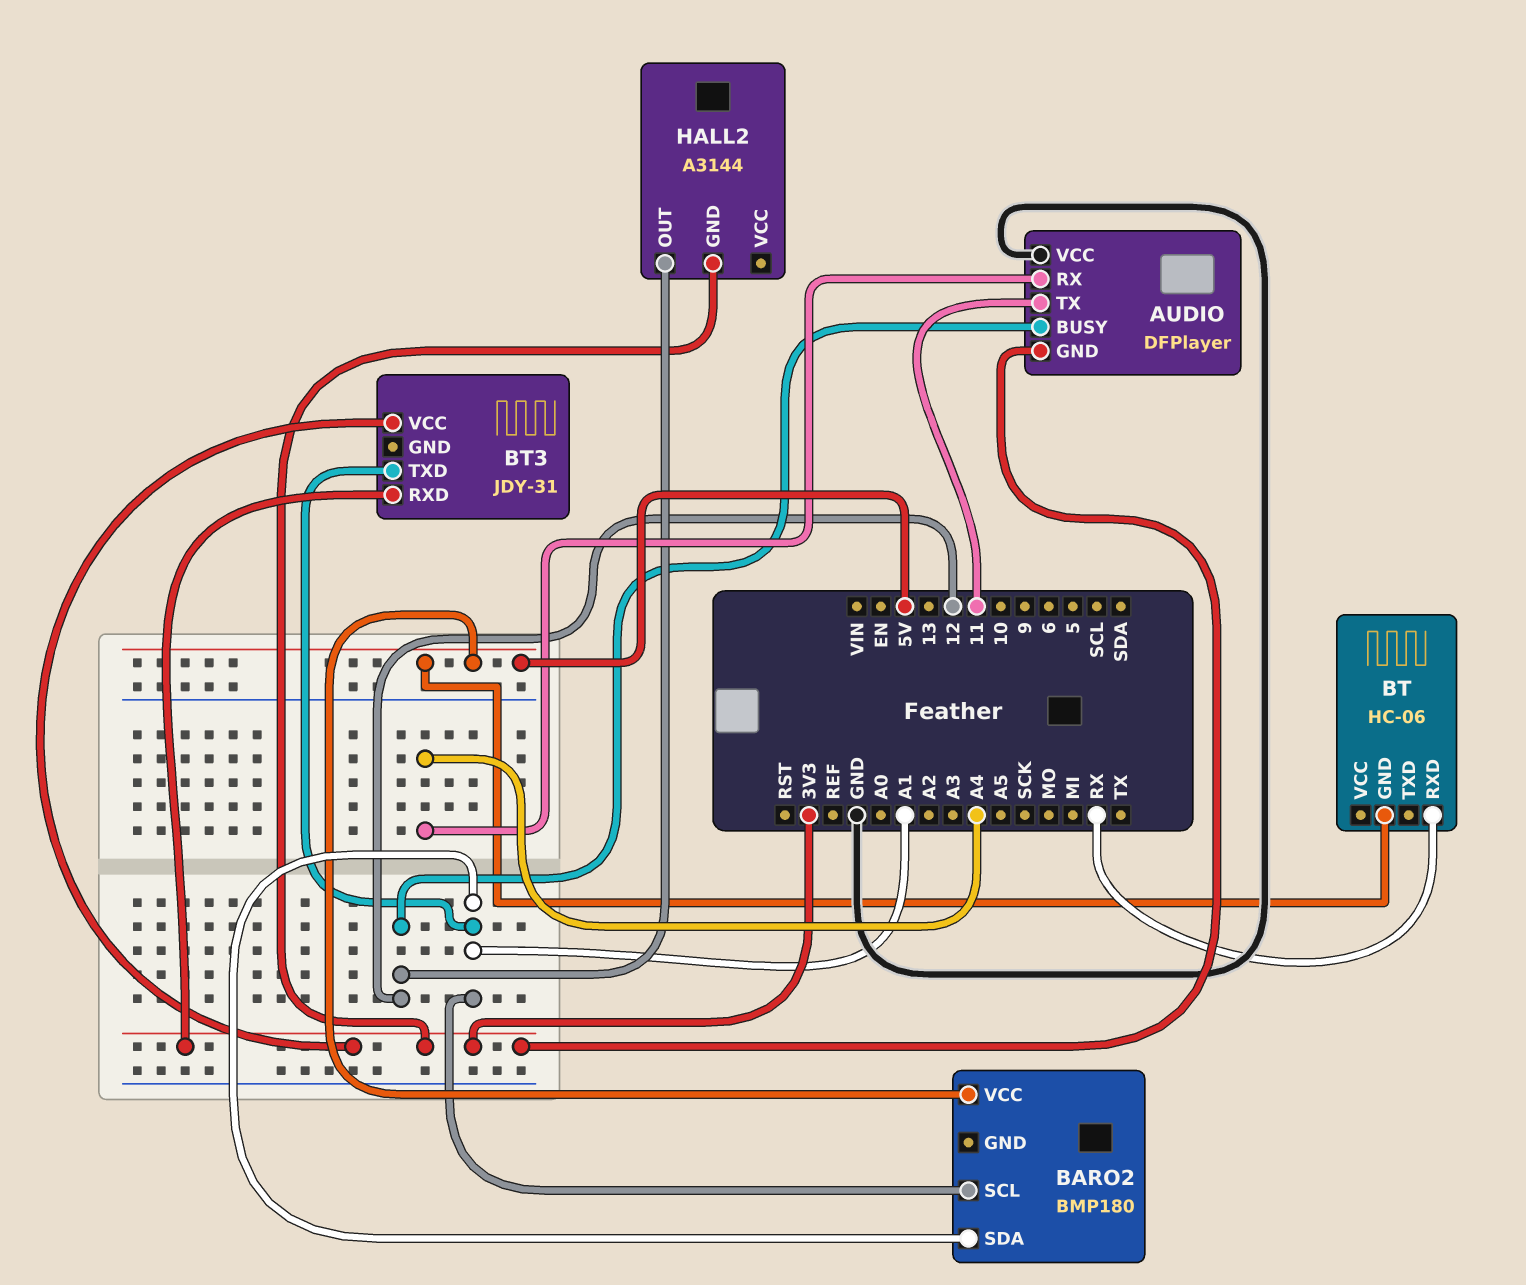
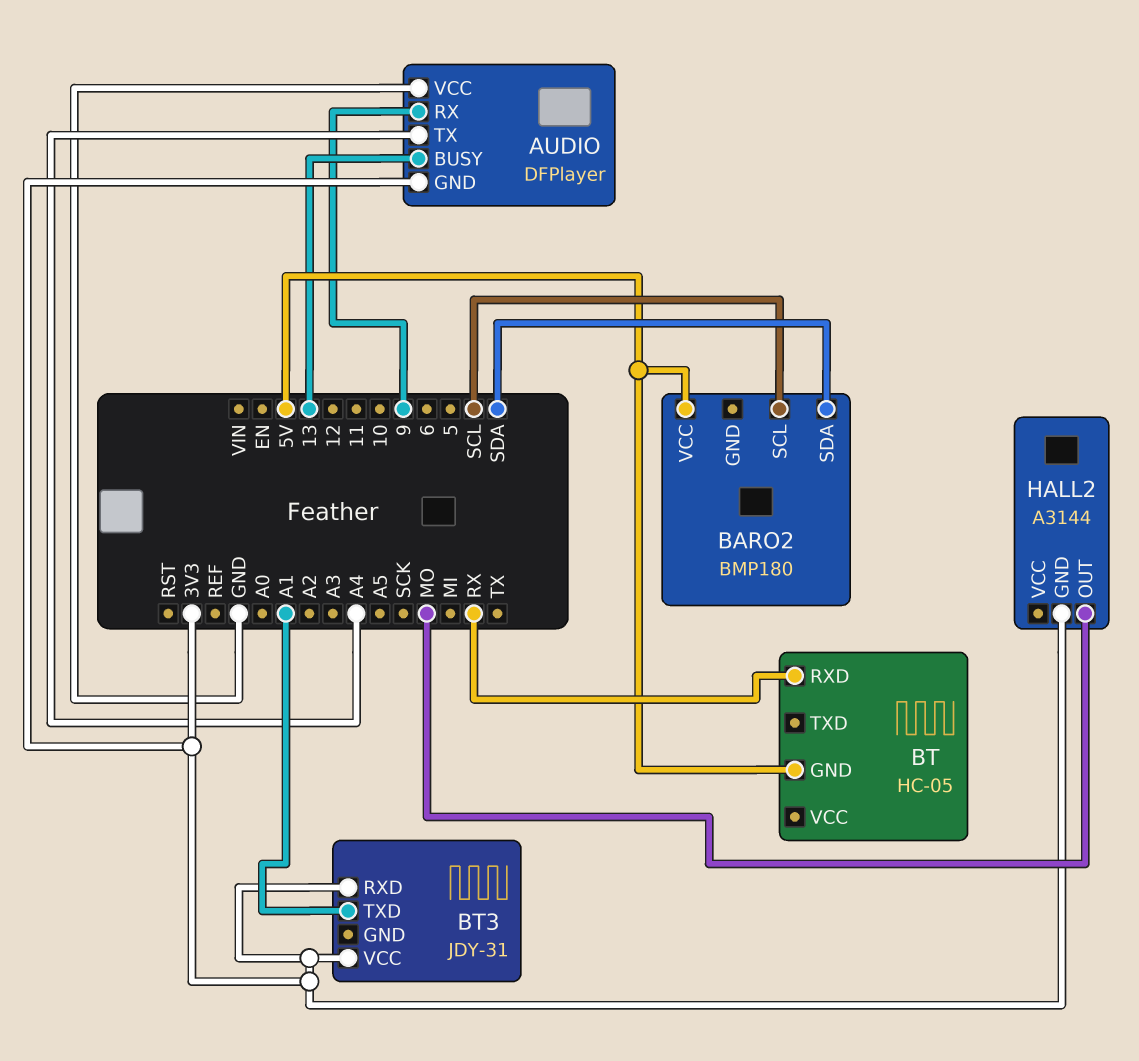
AUDIO pin BUSY: 12 -> 13
AUDIO pin RX: A4 -> 9
AUDIO pin TX: 11 -> A4
BARO2 pin SCL: A1 -> SCL
BARO2 pin SDA: A1 -> SDA
BT: HC-06 -> HC-05
HALL2 pin OUT: 12 -> MO

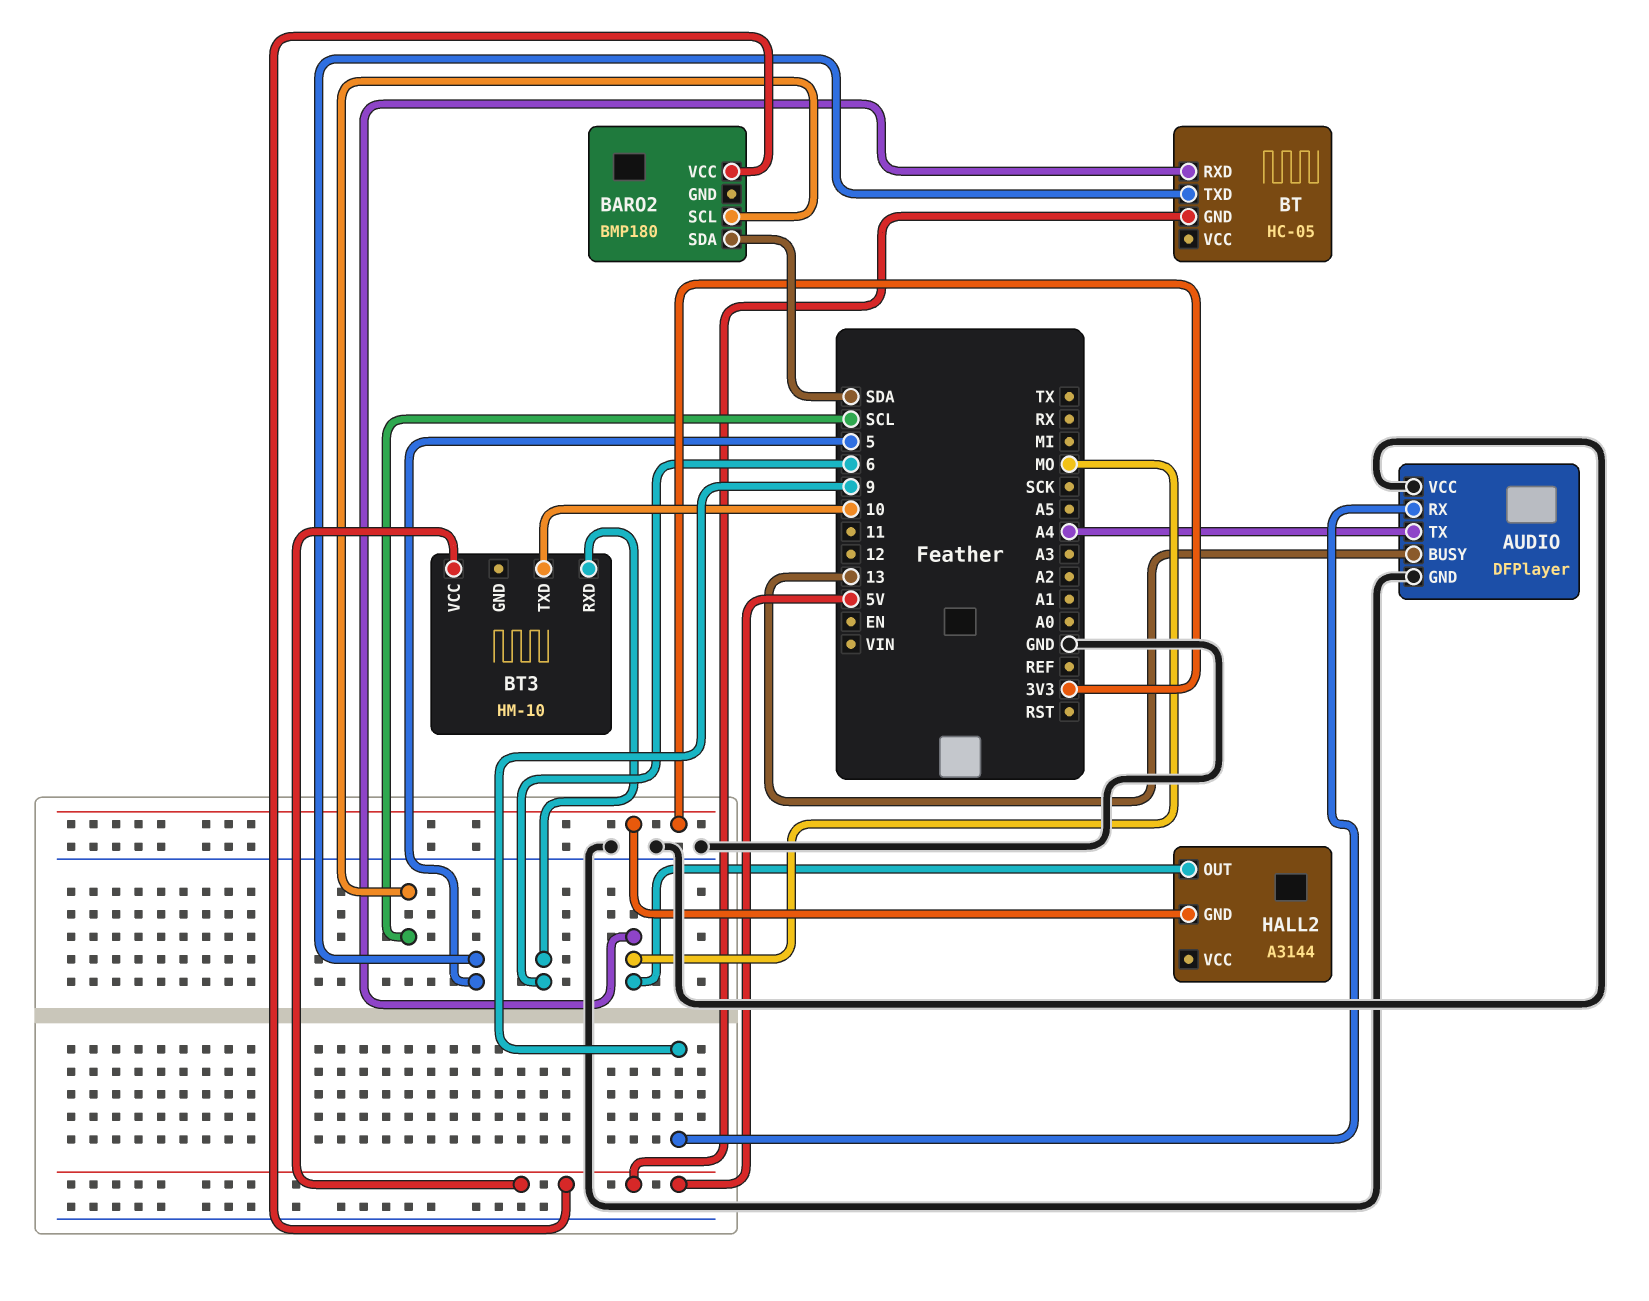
AUDIO pin GND: 3V3 -> GND
BT pin RXD: RX -> MO
BT pin TXD: none -> 5
BT3: JDY-31 -> HM-10
BT3 pin RXD: 3V3 -> 6
BT3 pin TXD: A1 -> 10
BT3 pin VCC: 3V3 -> 5V

